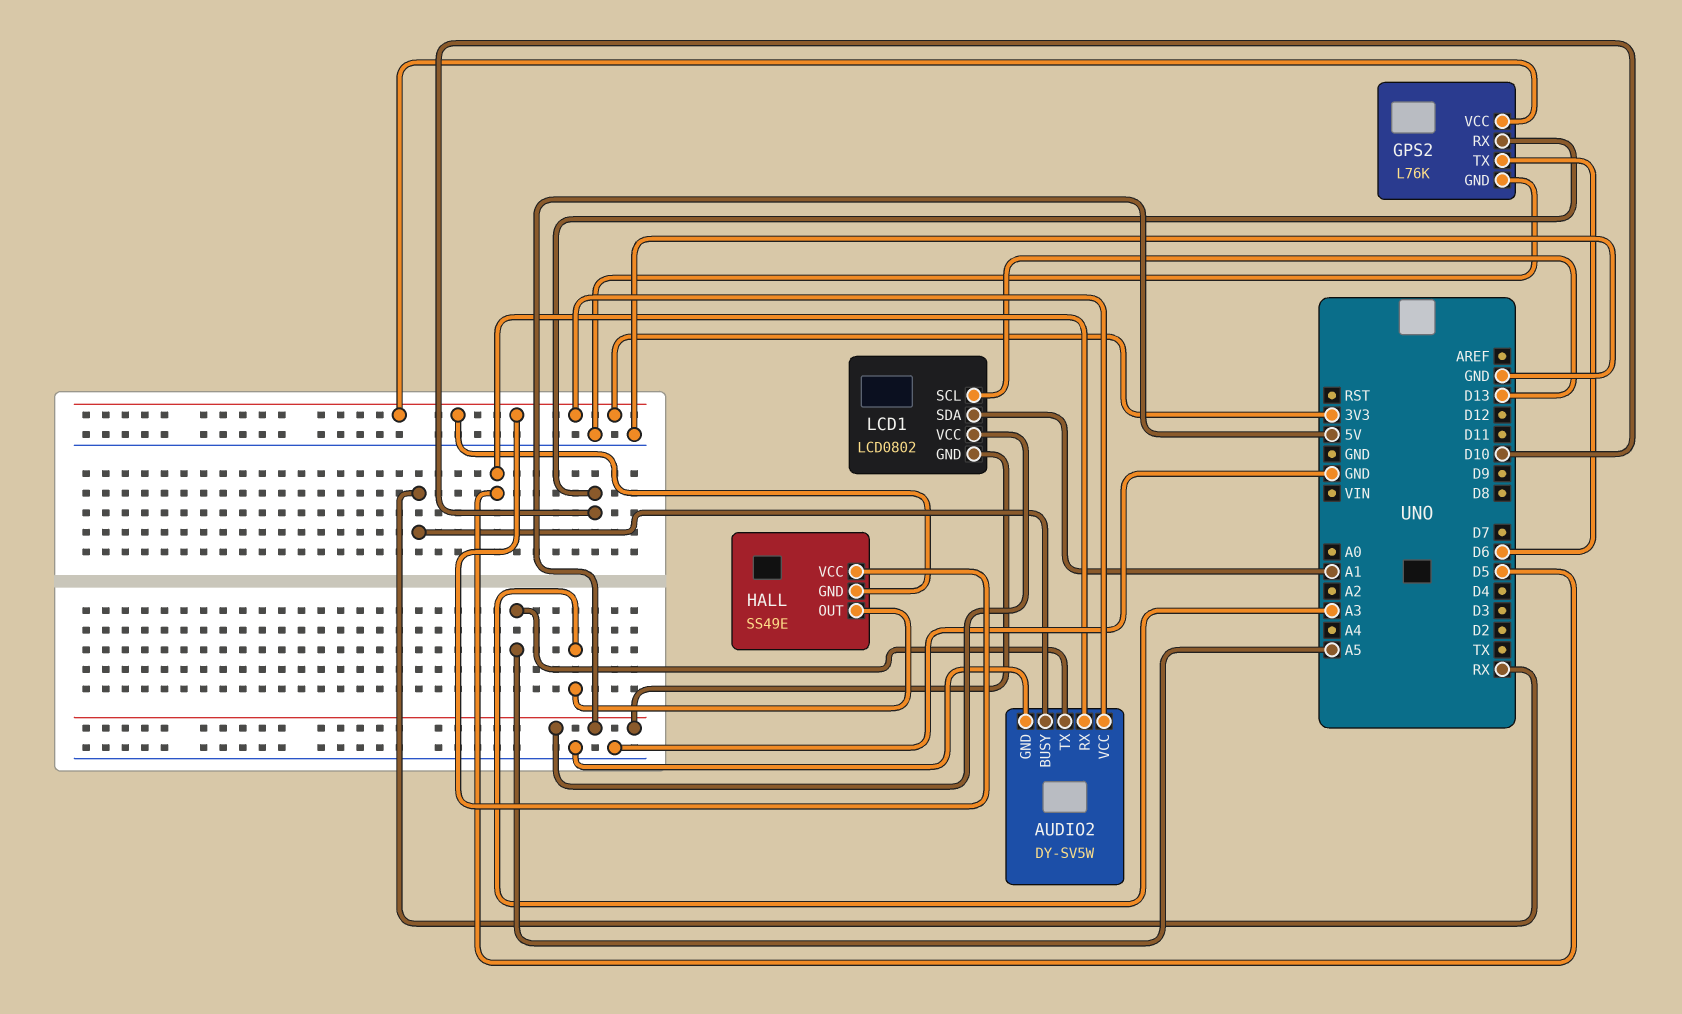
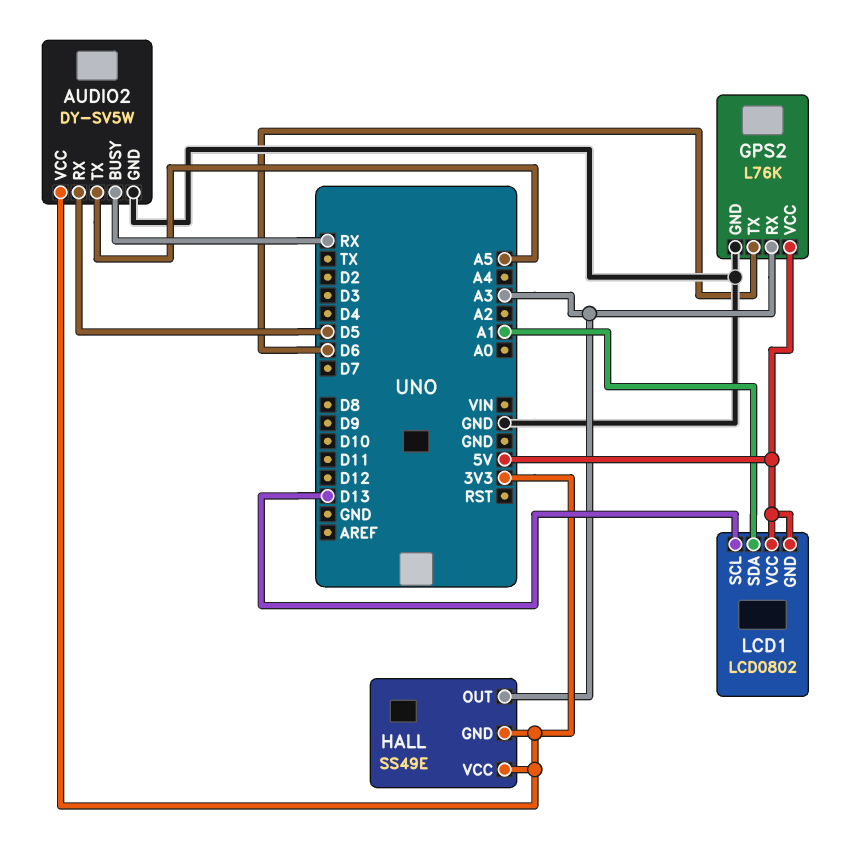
GPS2 pin RX: D10 -> A3
GPS2 pin VCC: 3V3 -> 5V

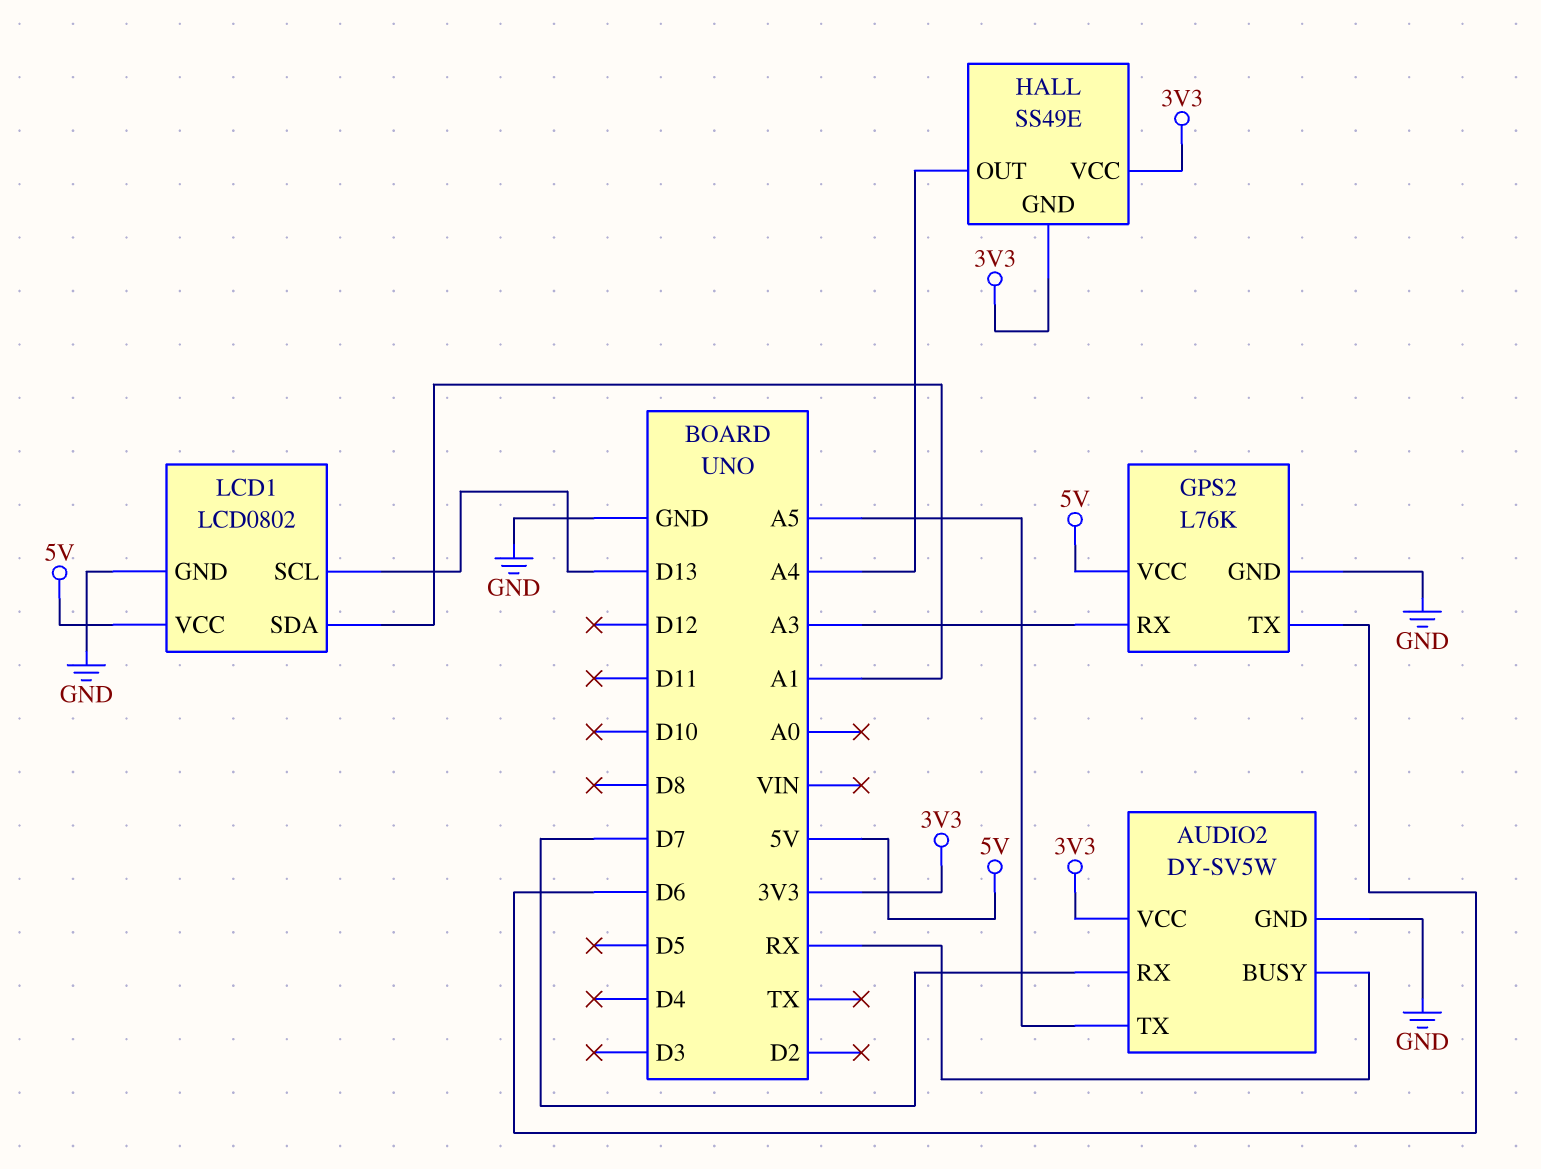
AUDIO2 pin RX: D5 -> D7
HALL pin OUT: A3 -> A4
LCD1 pin GND: 5V -> GND

